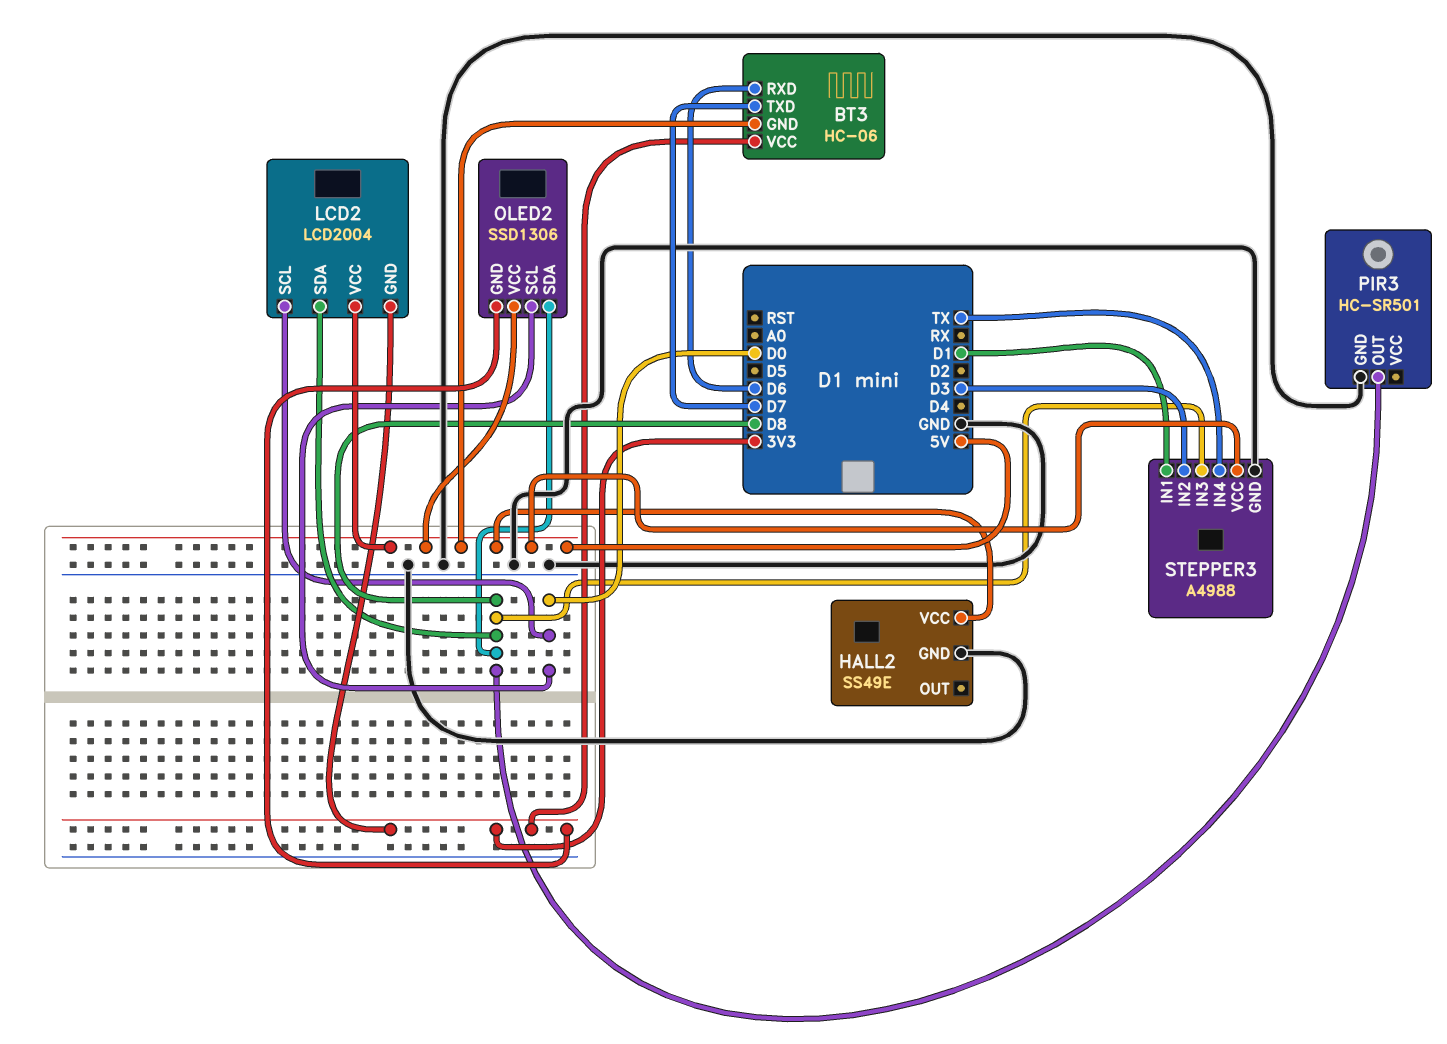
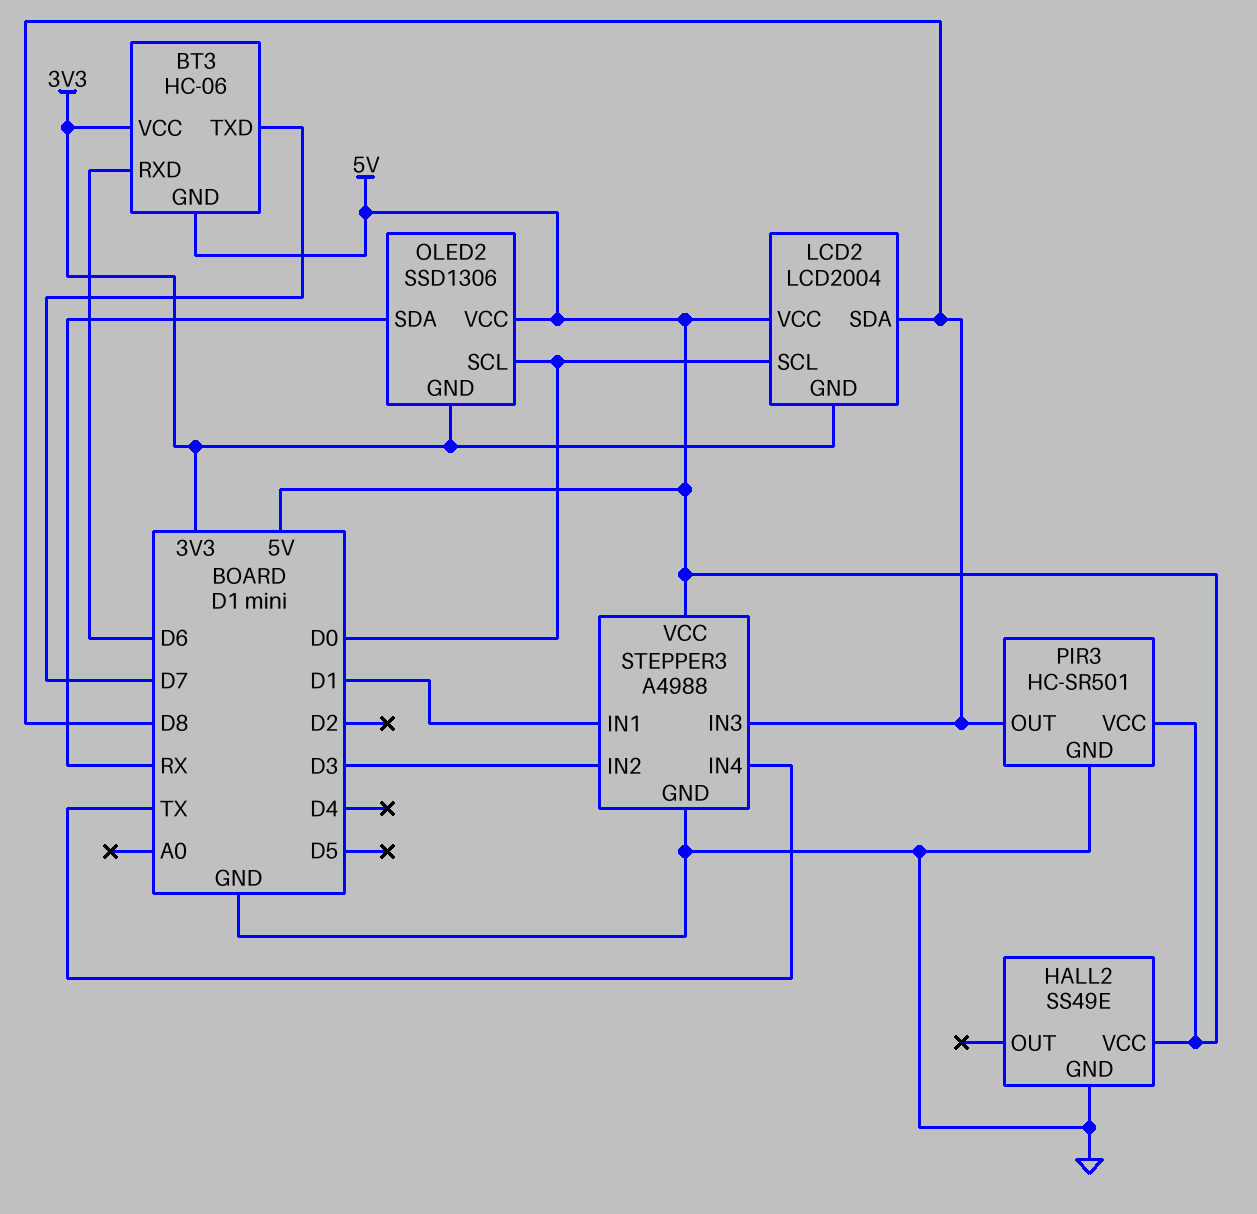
OLED2 pin SDA: D8 -> RX
PIR3 pin VCC: none -> 5V

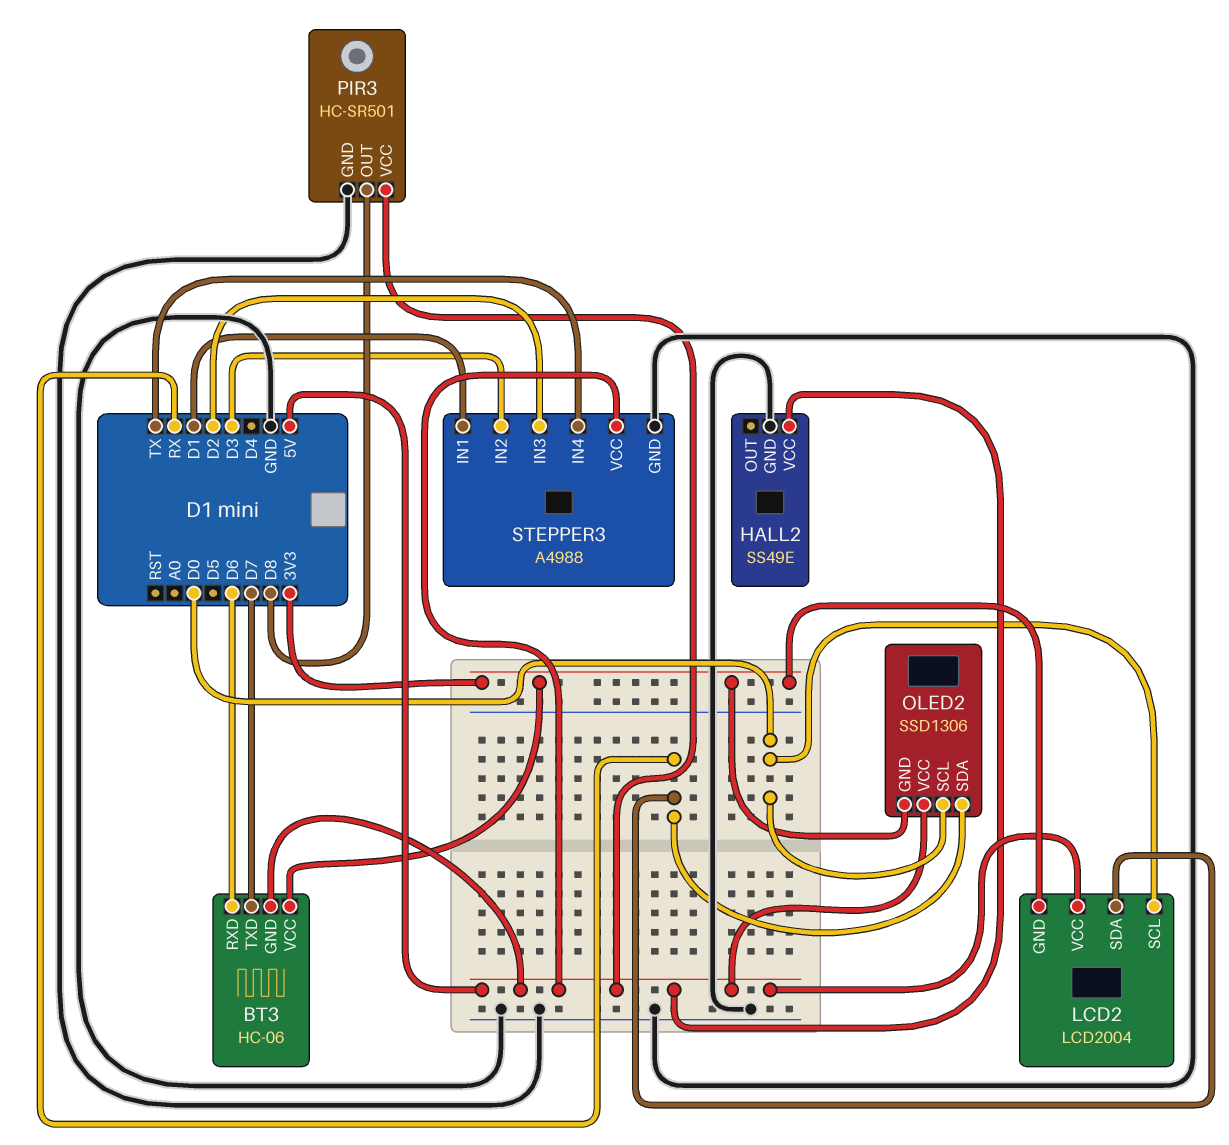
LCD2 pin SDA: D8 -> RX
STEPPER3 pin IN3: D8 -> D2

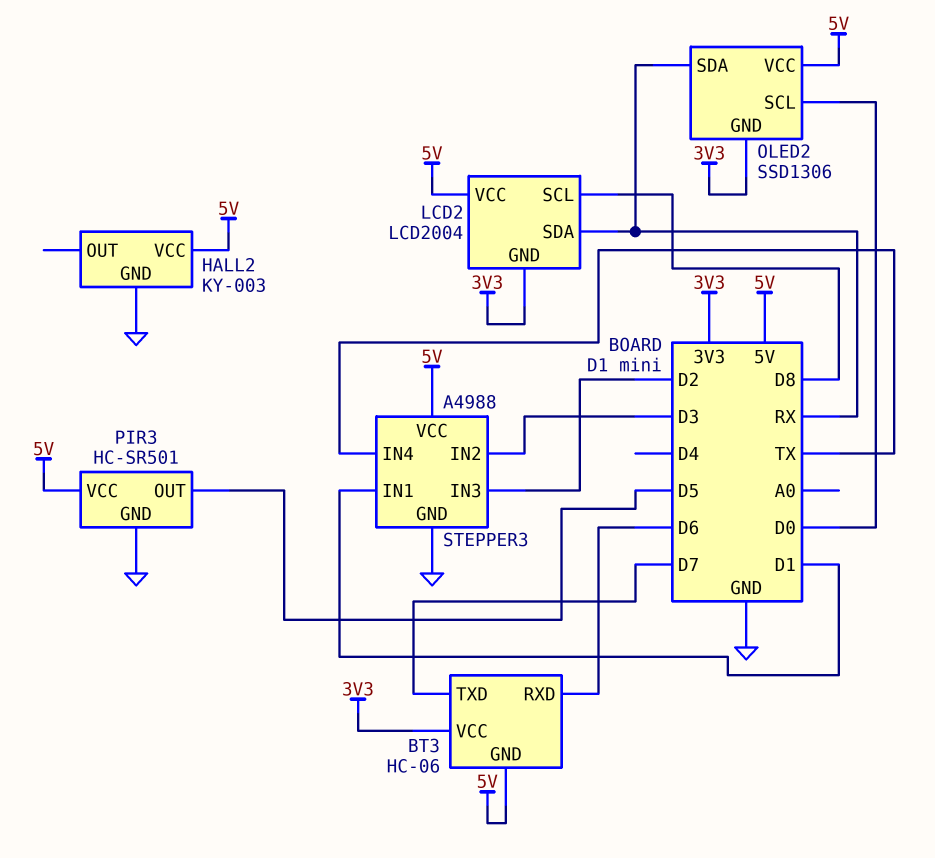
HALL2: SS49E -> KY-003
LCD2 pin SCL: D0 -> D8
PIR3 pin OUT: D8 -> D5

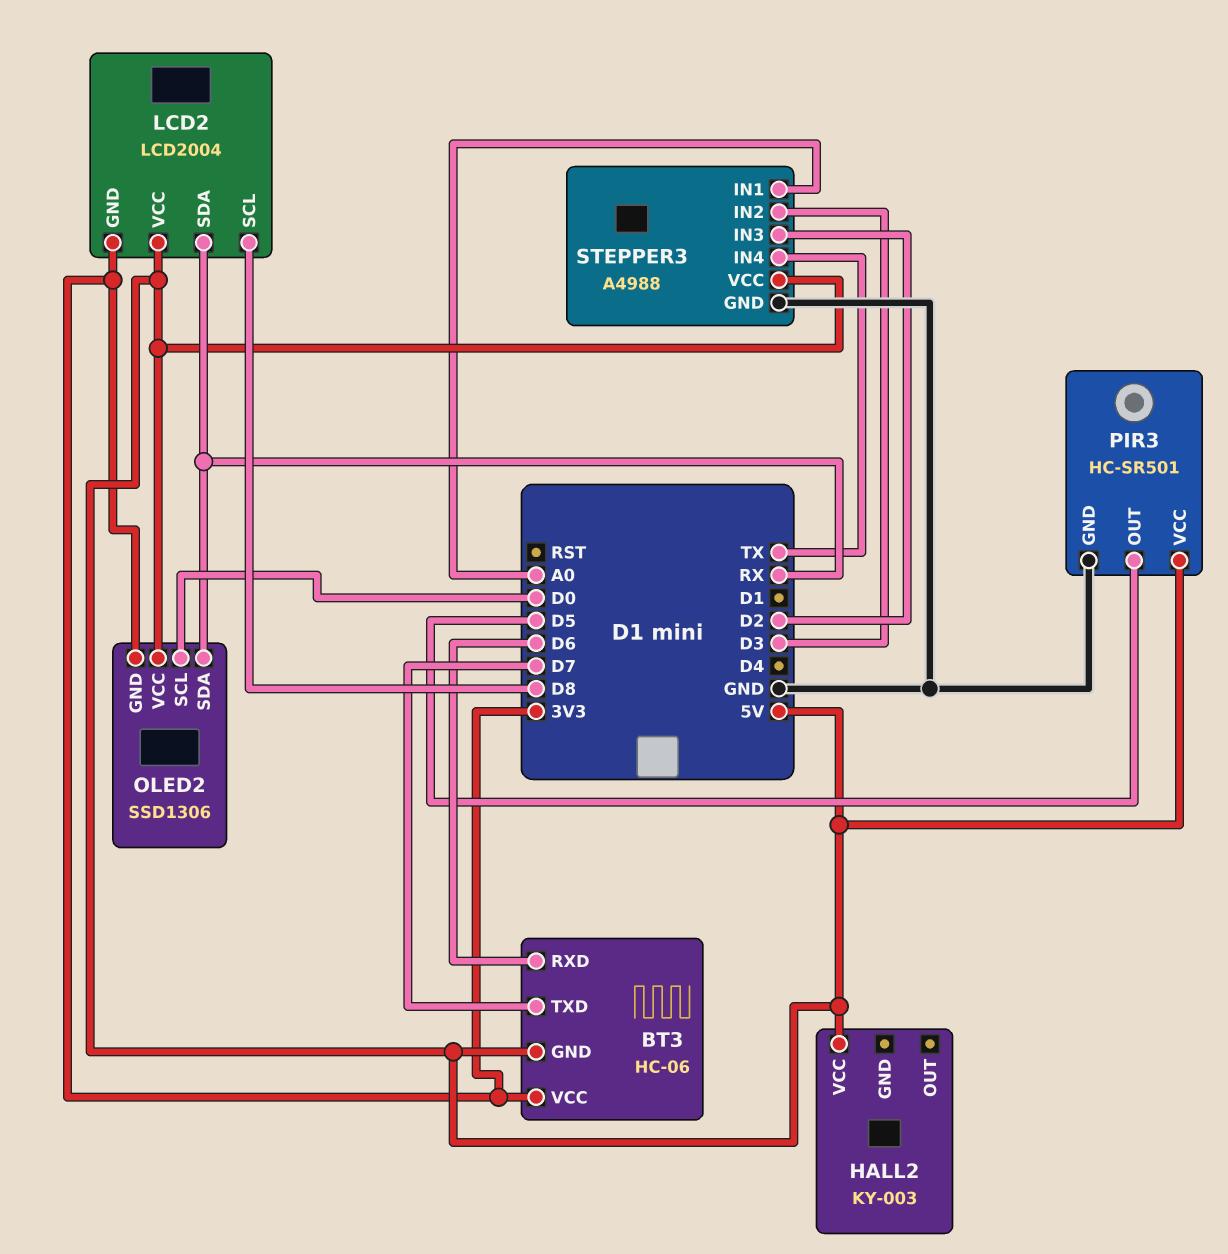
HALL2 pin GND: GND -> none
STEPPER3 pin IN1: D1 -> A0

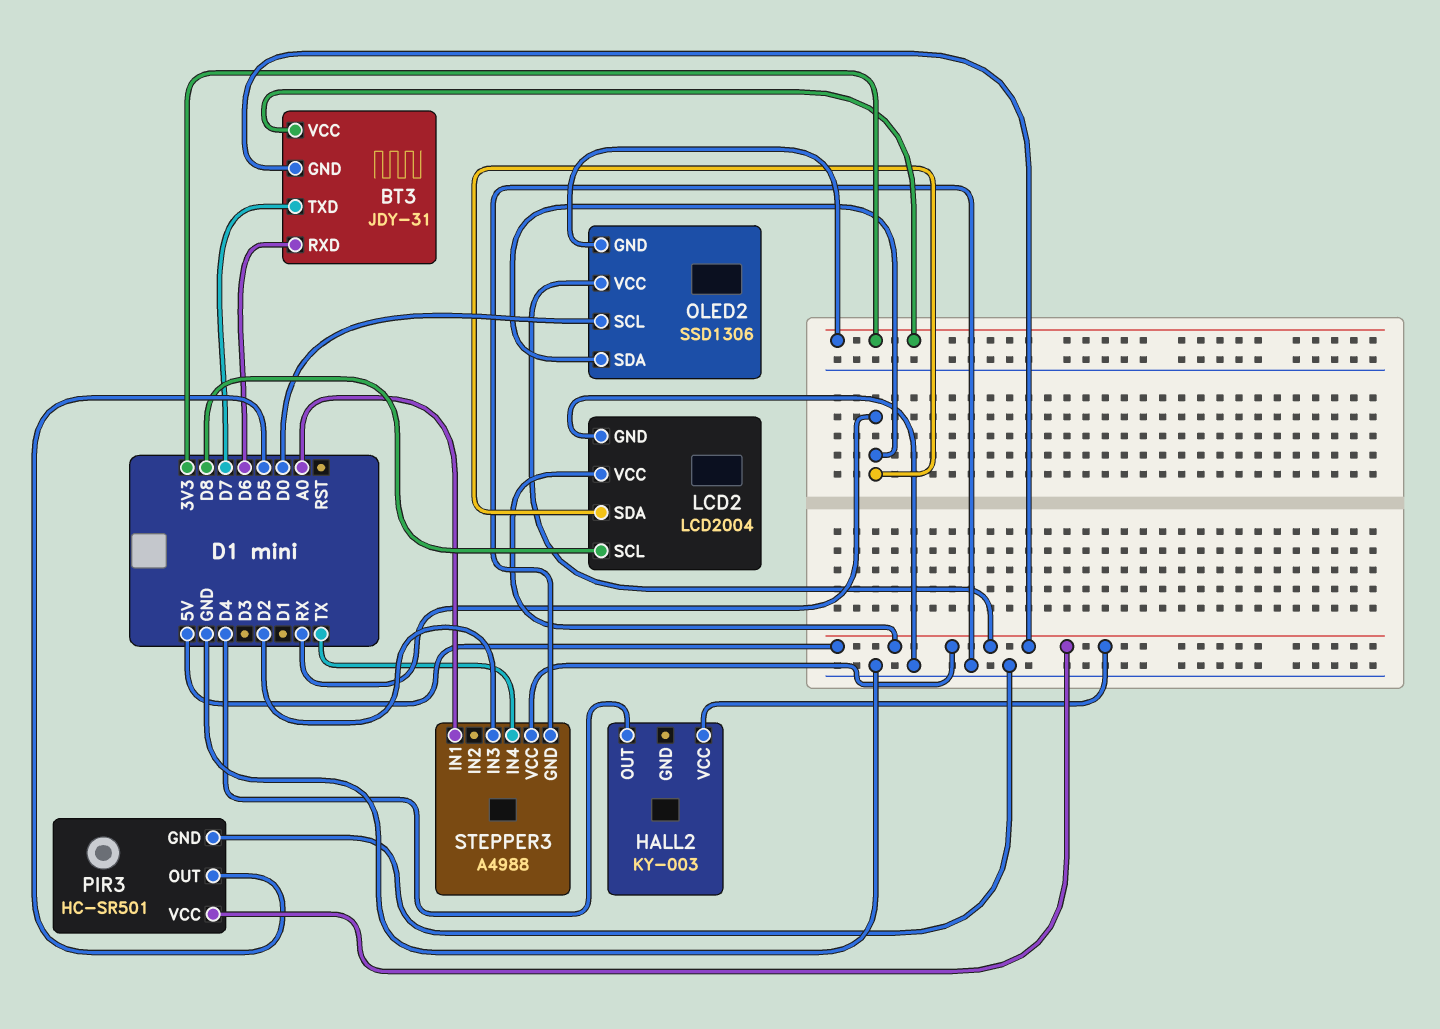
BT3: HC-06 -> JDY-31
HALL2 pin OUT: none -> D4
LCD2 pin GND: 3V3 -> GND
STEPPER3 pin IN2: D3 -> none

